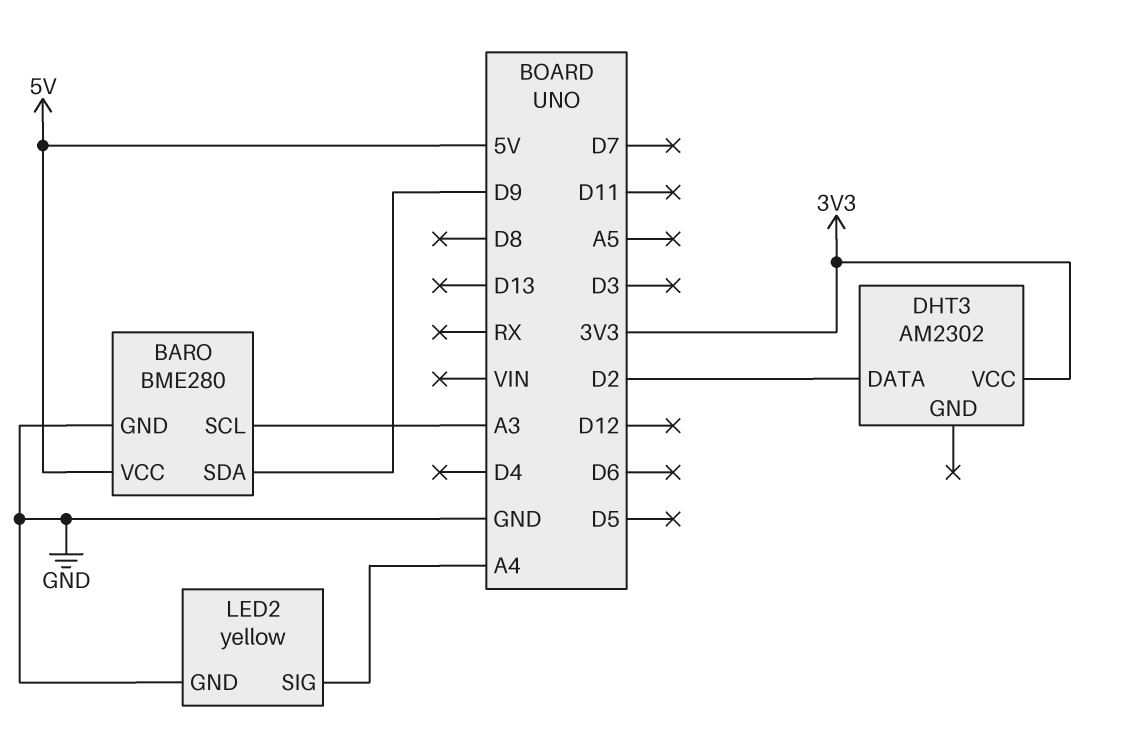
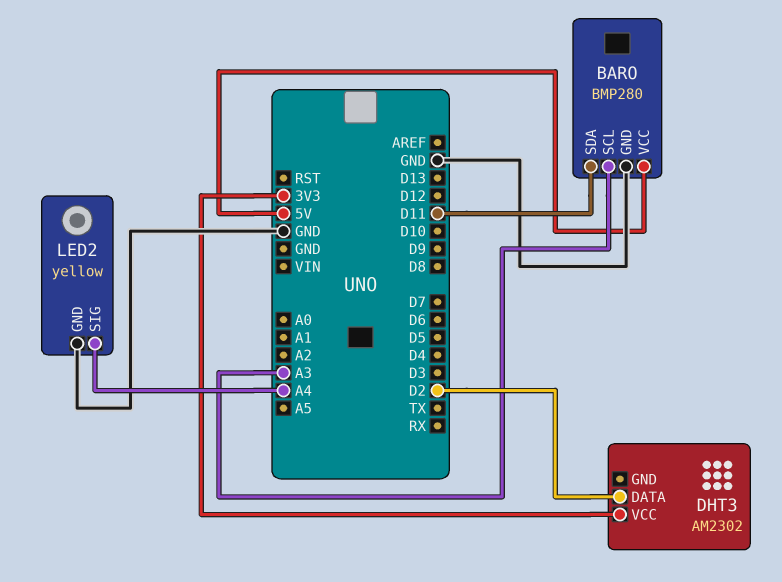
BARO: BME280 -> BMP280
BARO pin SDA: D9 -> D11

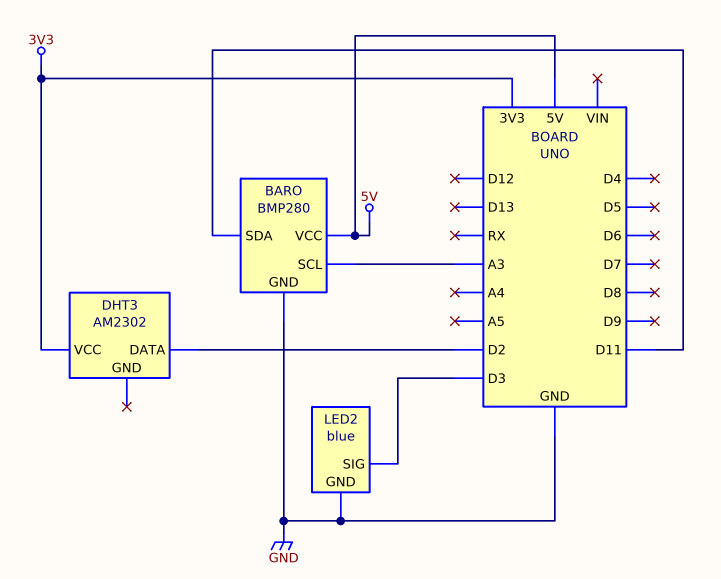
LED2: yellow -> blue
LED2 pin SIG: A4 -> D3

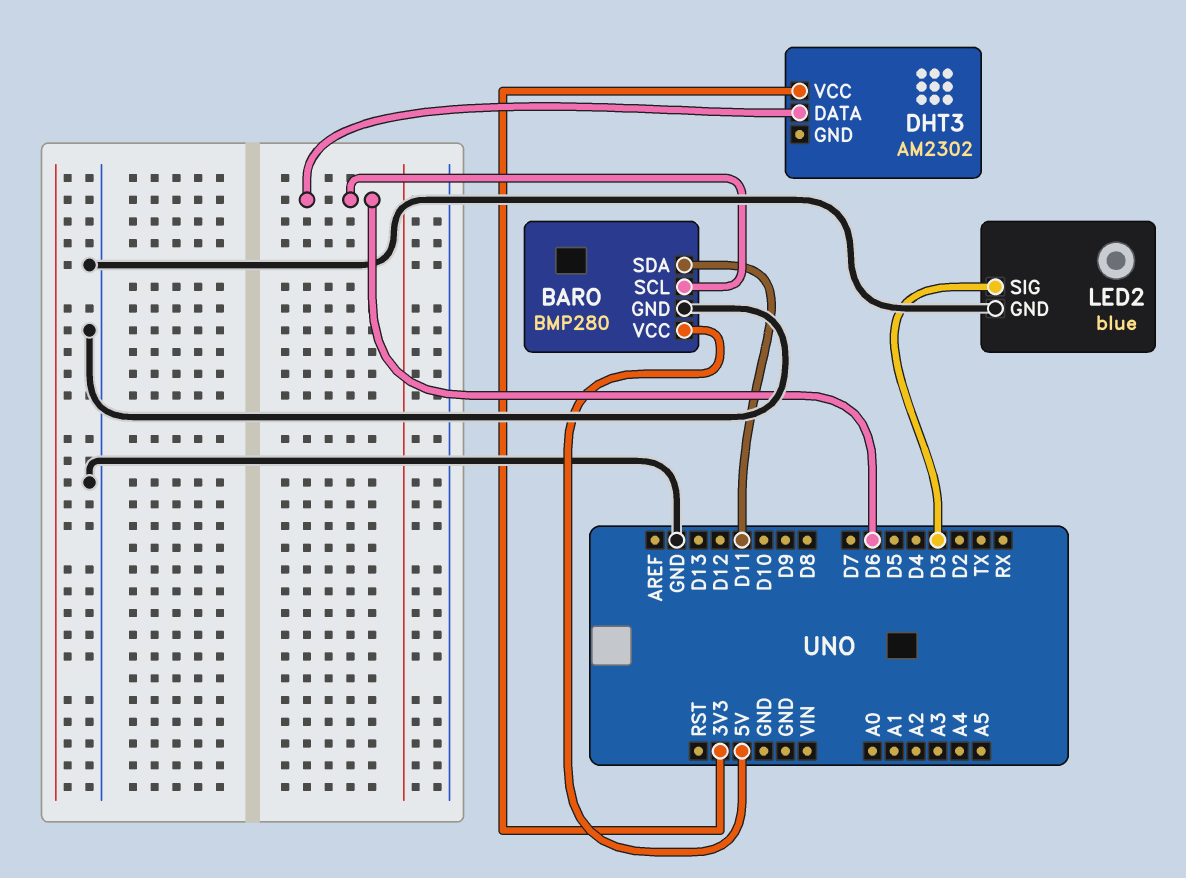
BARO pin SCL: A3 -> D6
DHT3 pin DATA: D2 -> D6

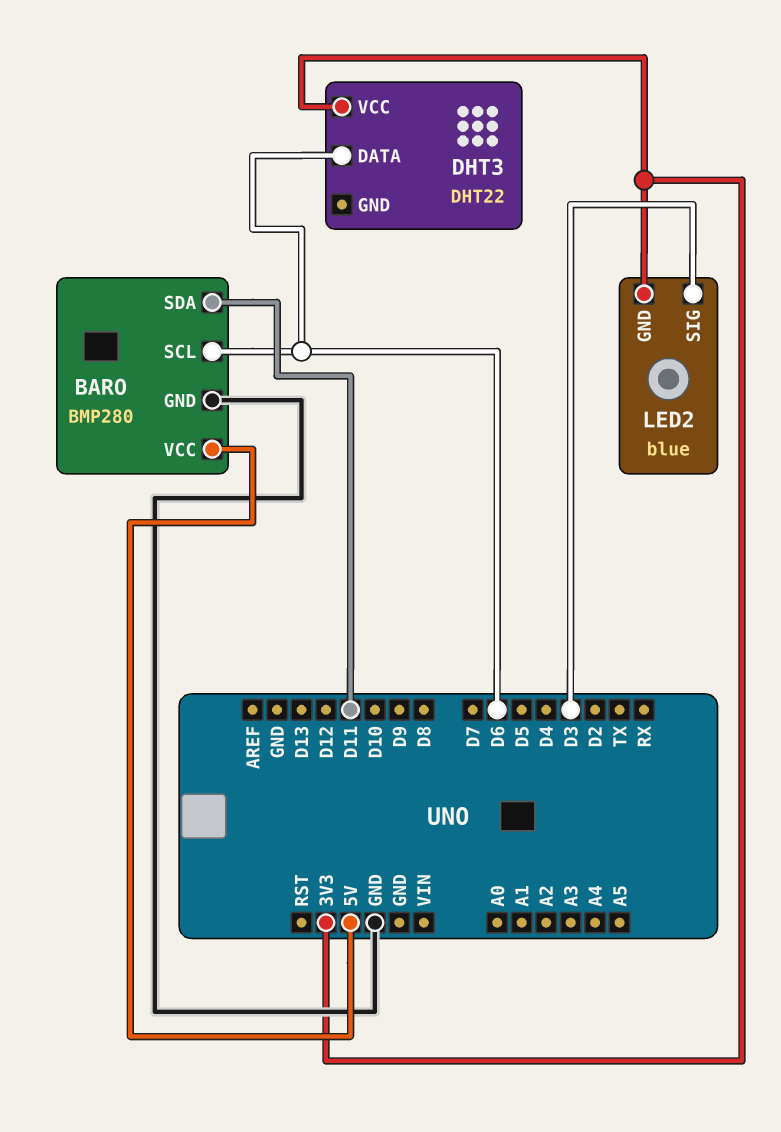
DHT3: AM2302 -> DHT22
LED2 pin GND: GND -> 3V3

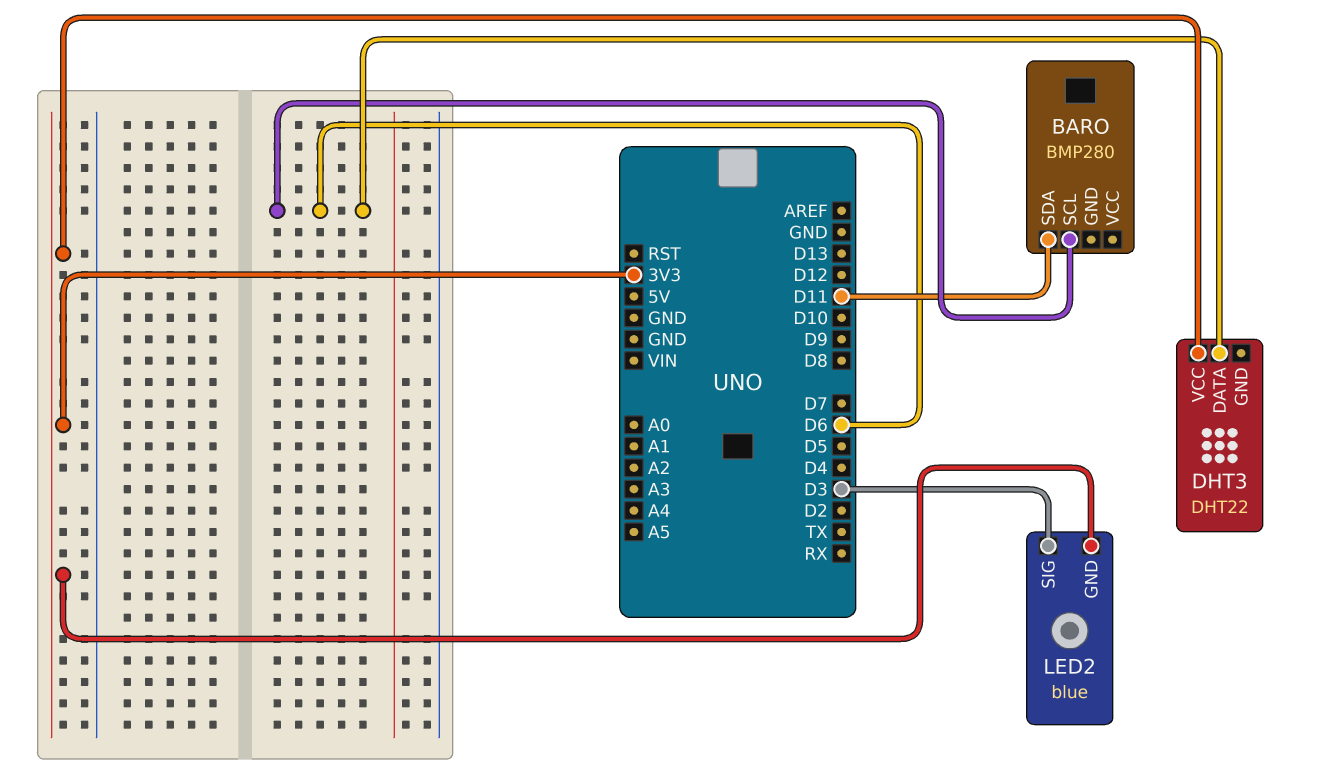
BARO pin GND: GND -> none
BARO pin VCC: 5V -> none

